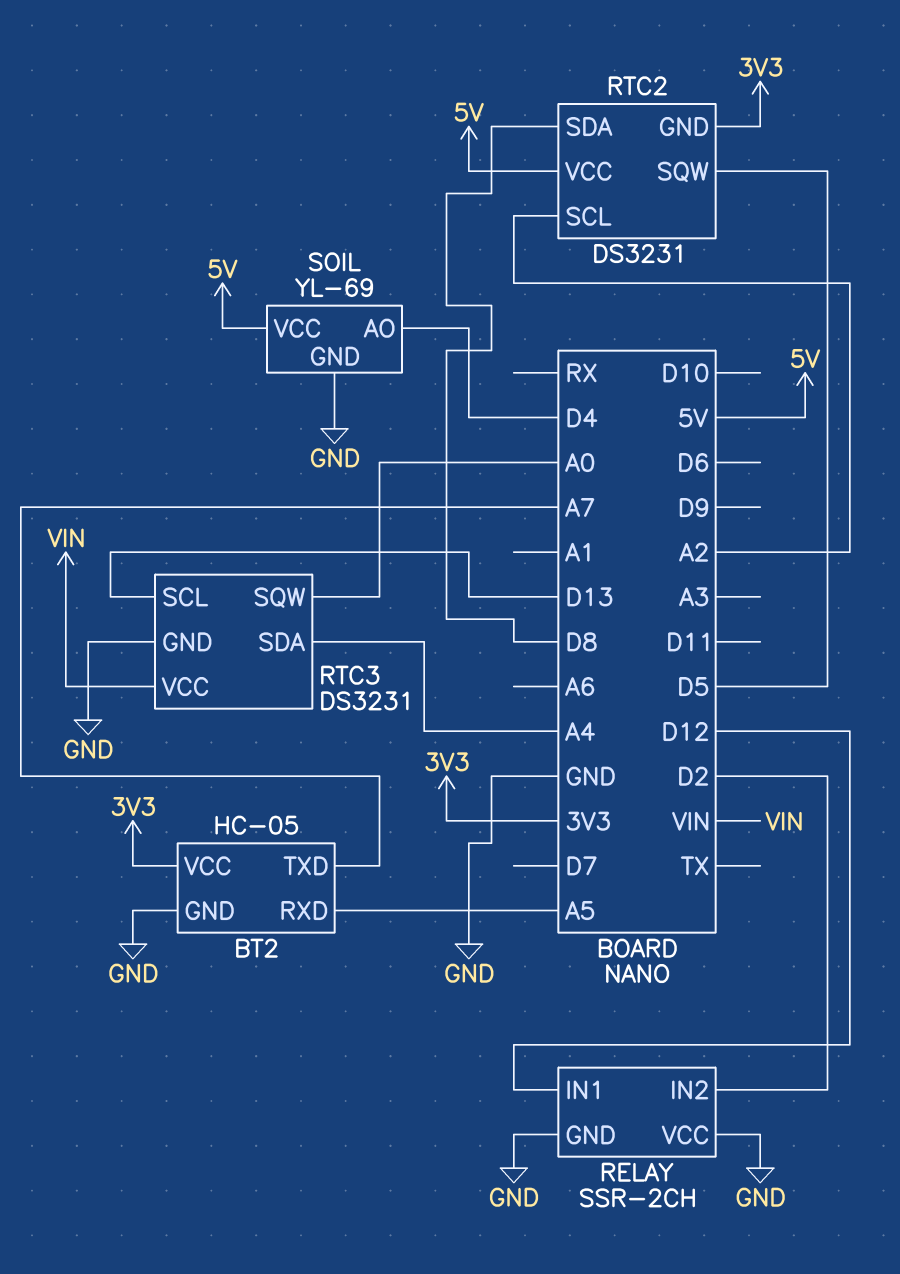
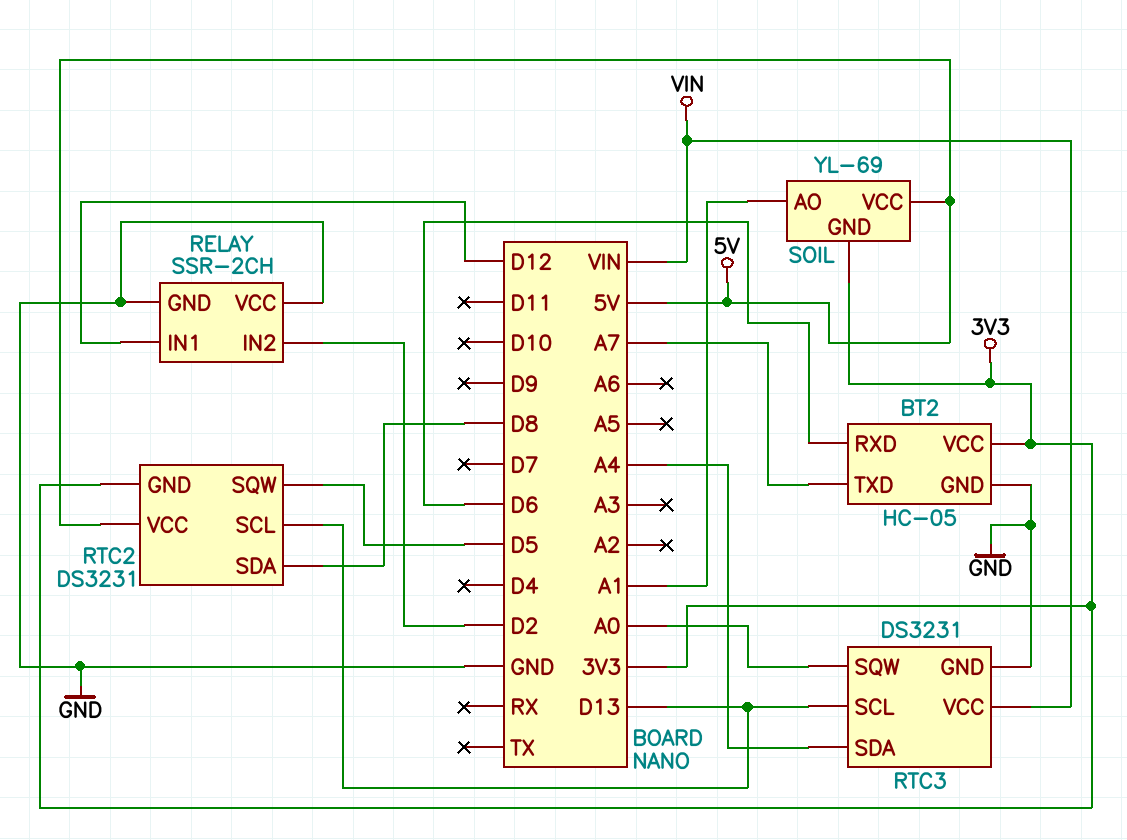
BT2 pin RXD: A5 -> D6
RTC2 pin SCL: A2 -> D13
SOIL pin AO: D4 -> A1
SOIL pin GND: GND -> 3V3

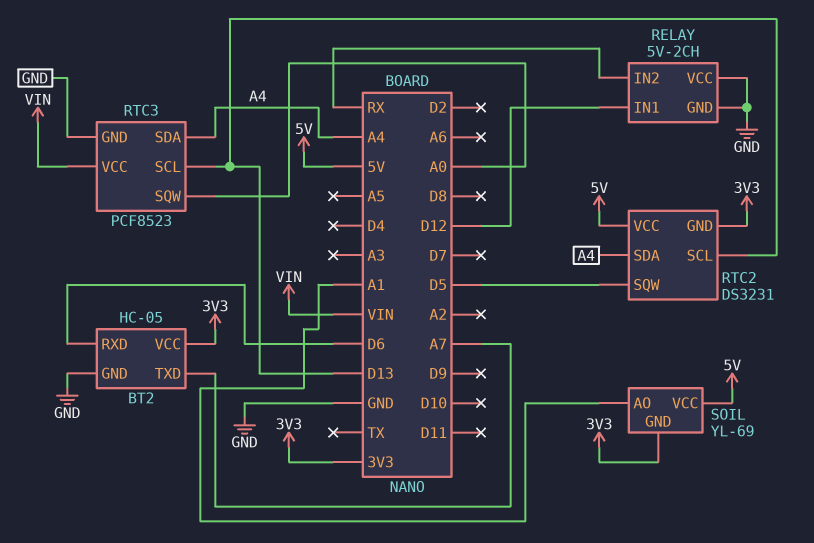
RELAY: SSR-2CH -> 5V-2CH
RELAY pin IN2: D2 -> RX
RTC2 pin SDA: D8 -> A4
RTC3: DS3231 -> PCF8523

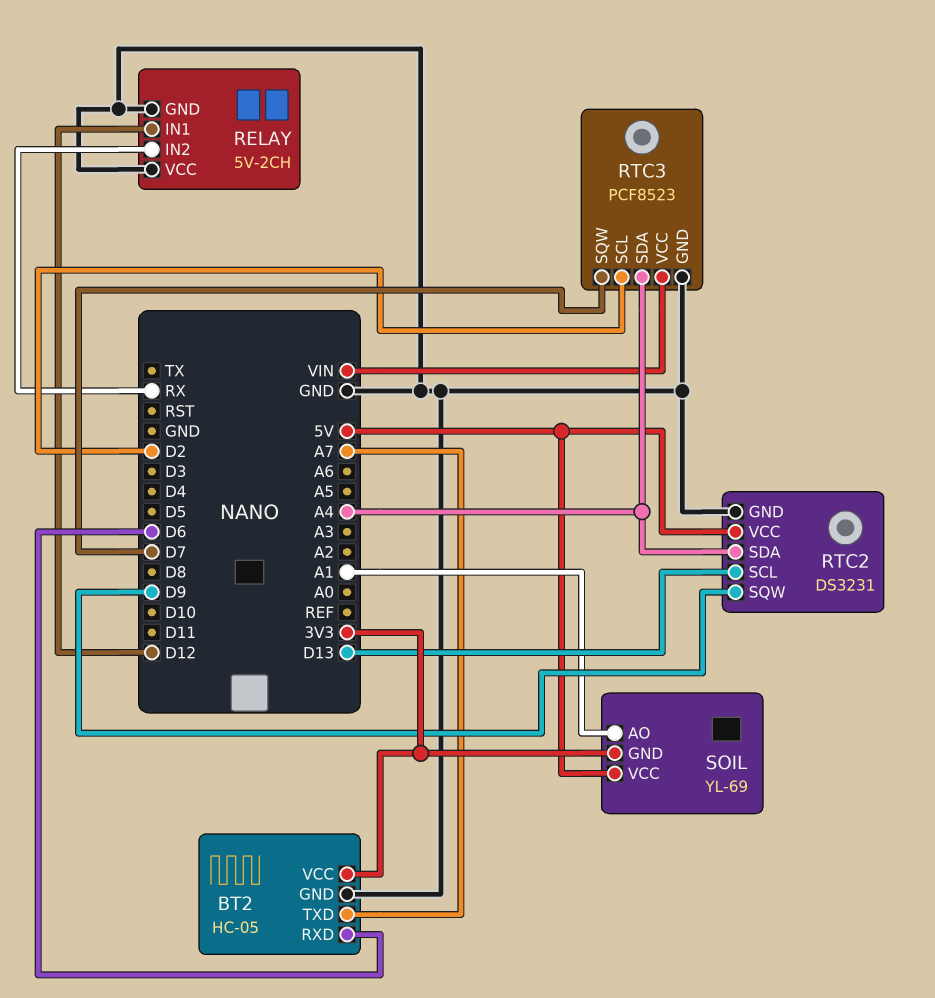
RTC2 pin GND: 3V3 -> GND
RTC2 pin SQW: D5 -> D9
RTC3 pin SCL: D13 -> D2
RTC3 pin SQW: A0 -> D7

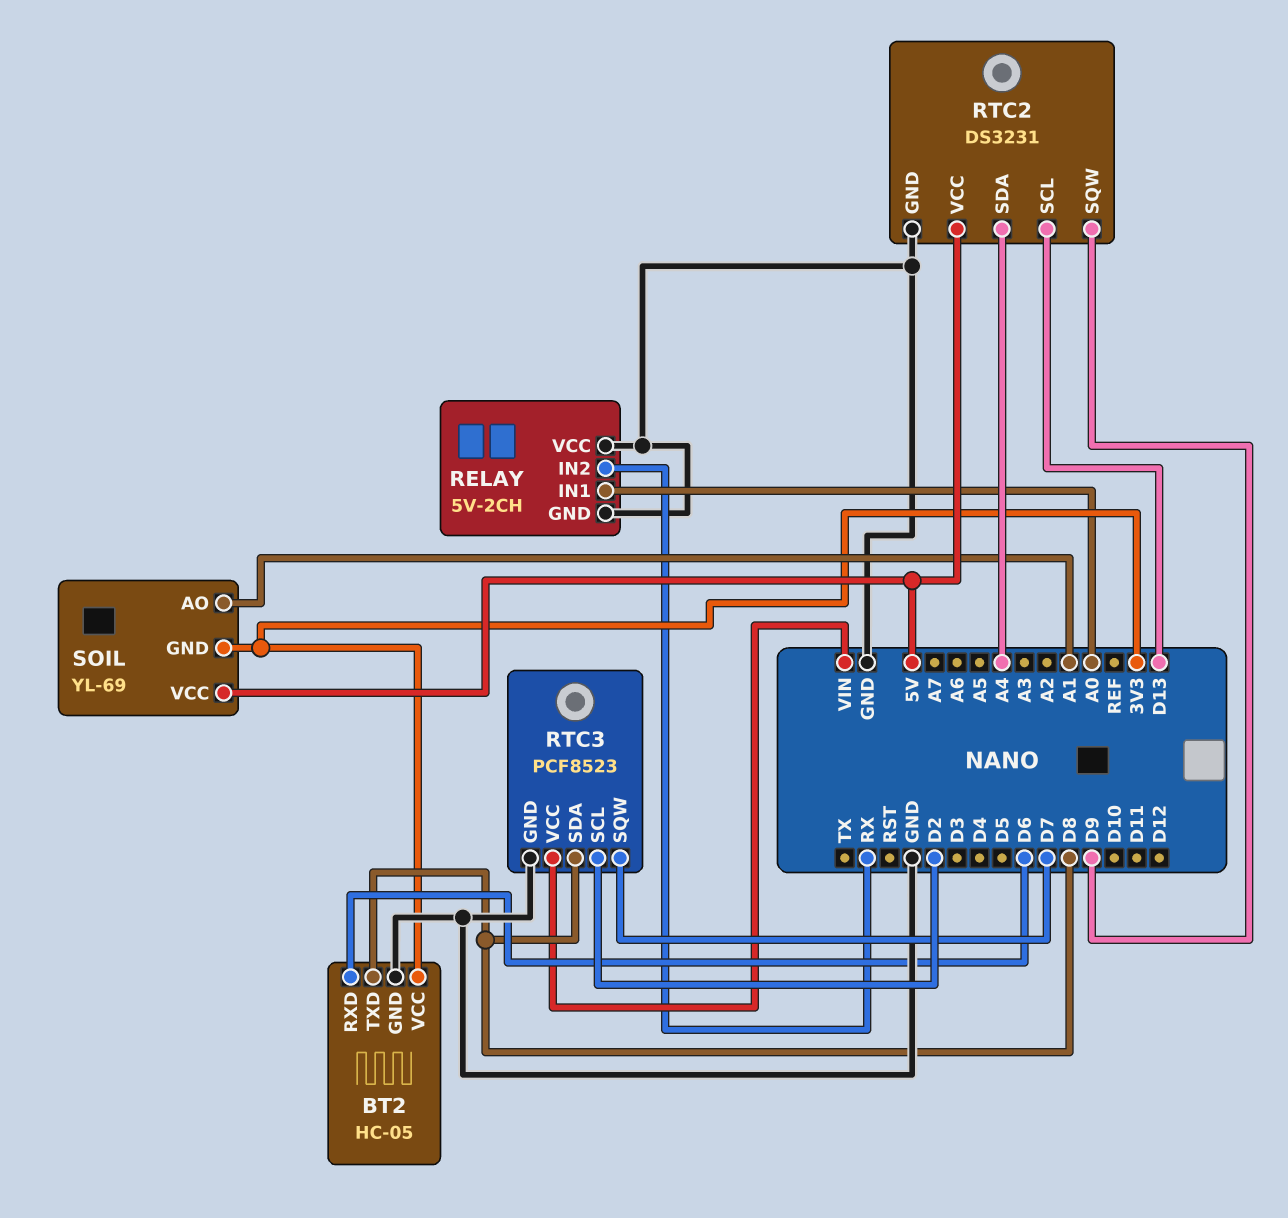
BT2 pin TXD: A7 -> D8
RELAY pin IN1: D12 -> A0
RTC3 pin SDA: A4 -> D8

